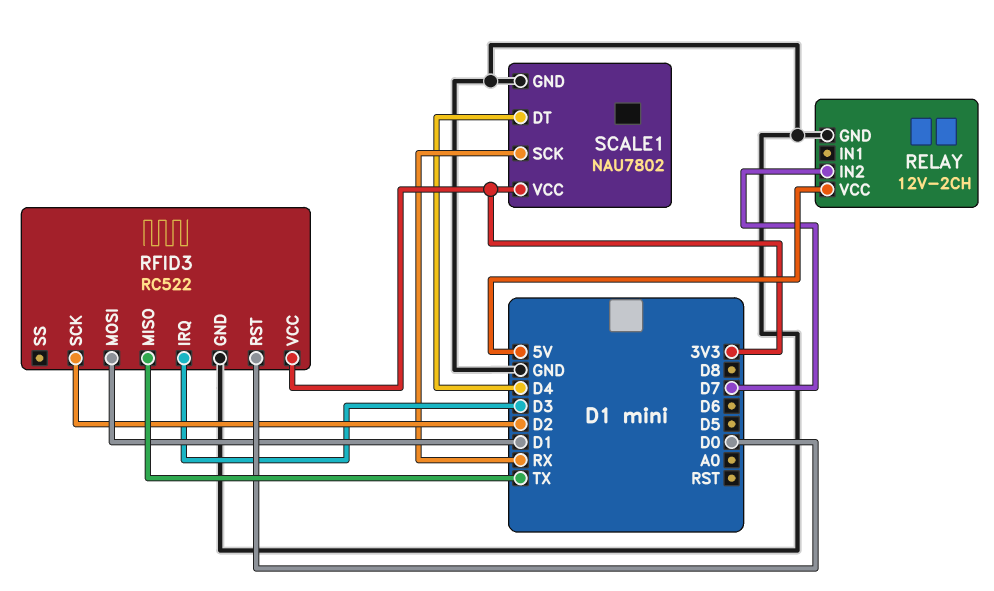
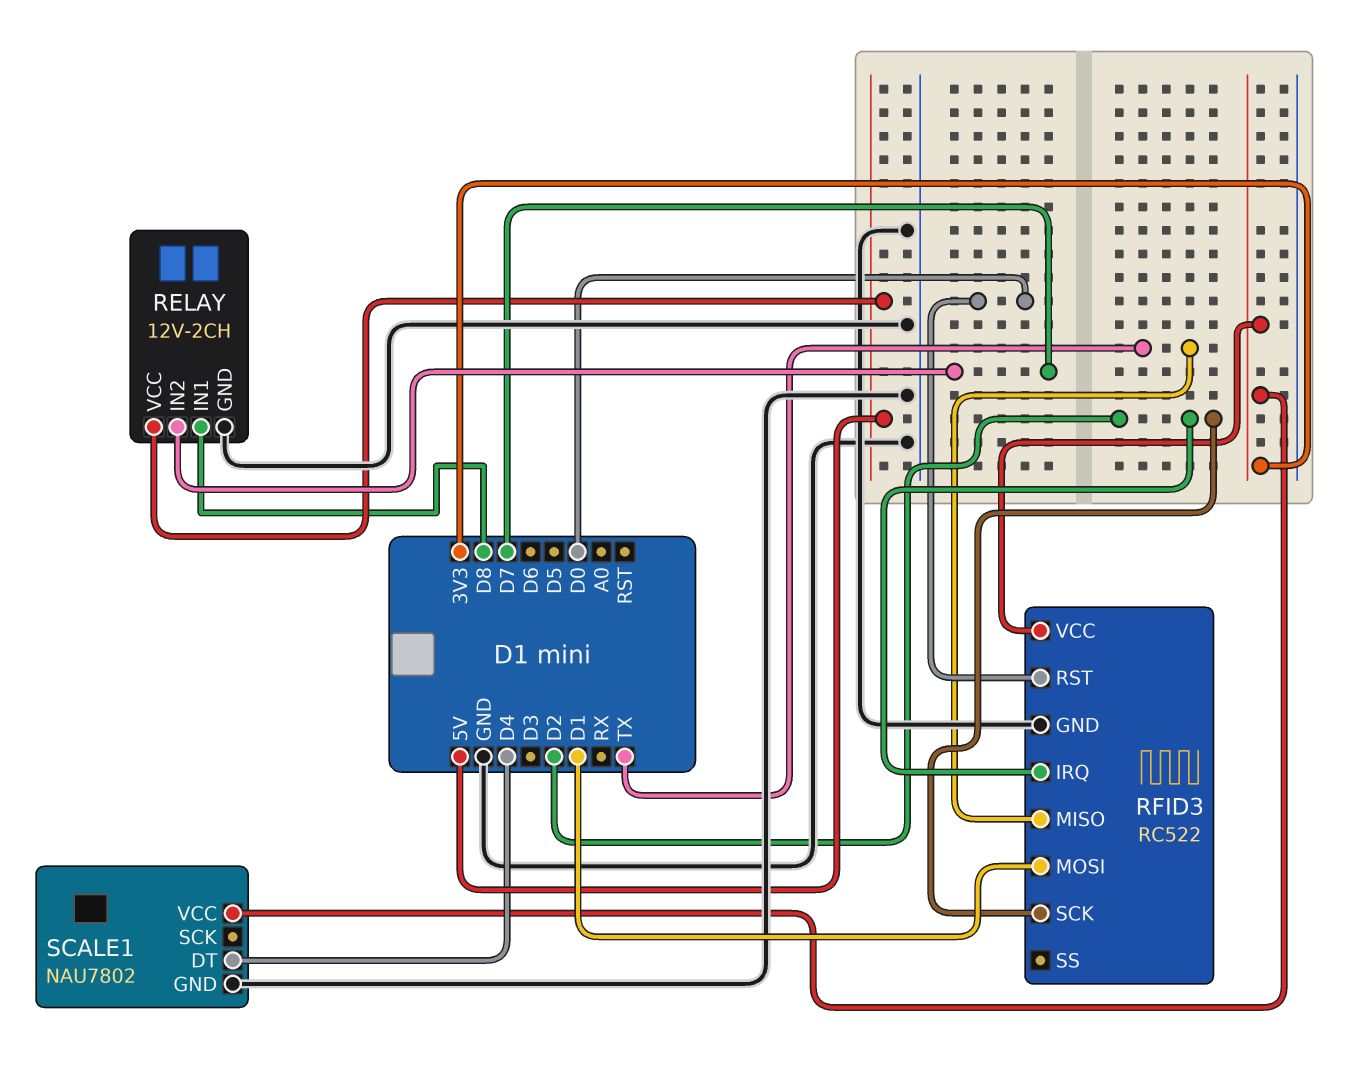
RELAY pin IN1: none -> D8
RFID3 pin IRQ: D3 -> D2
SCALE1 pin SCK: RX -> none

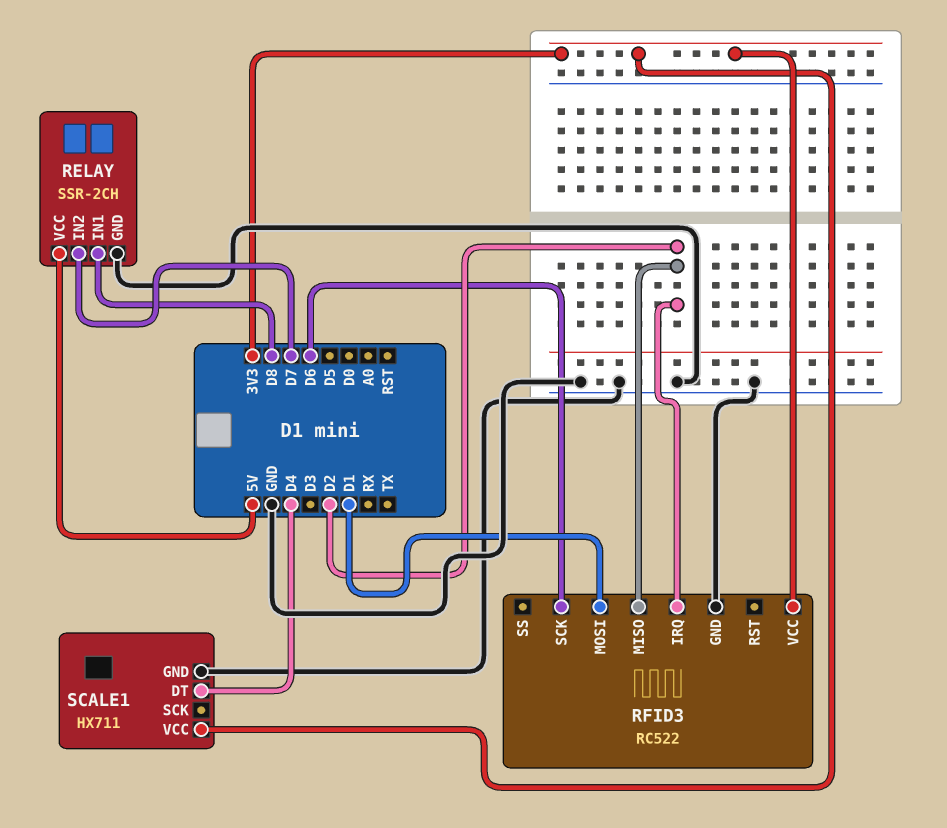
RELAY: 12V-2CH -> SSR-2CH
RFID3 pin MISO: TX -> D2
RFID3 pin RST: D0 -> none
RFID3 pin SCK: D2 -> D6
SCALE1: NAU7802 -> HX711

